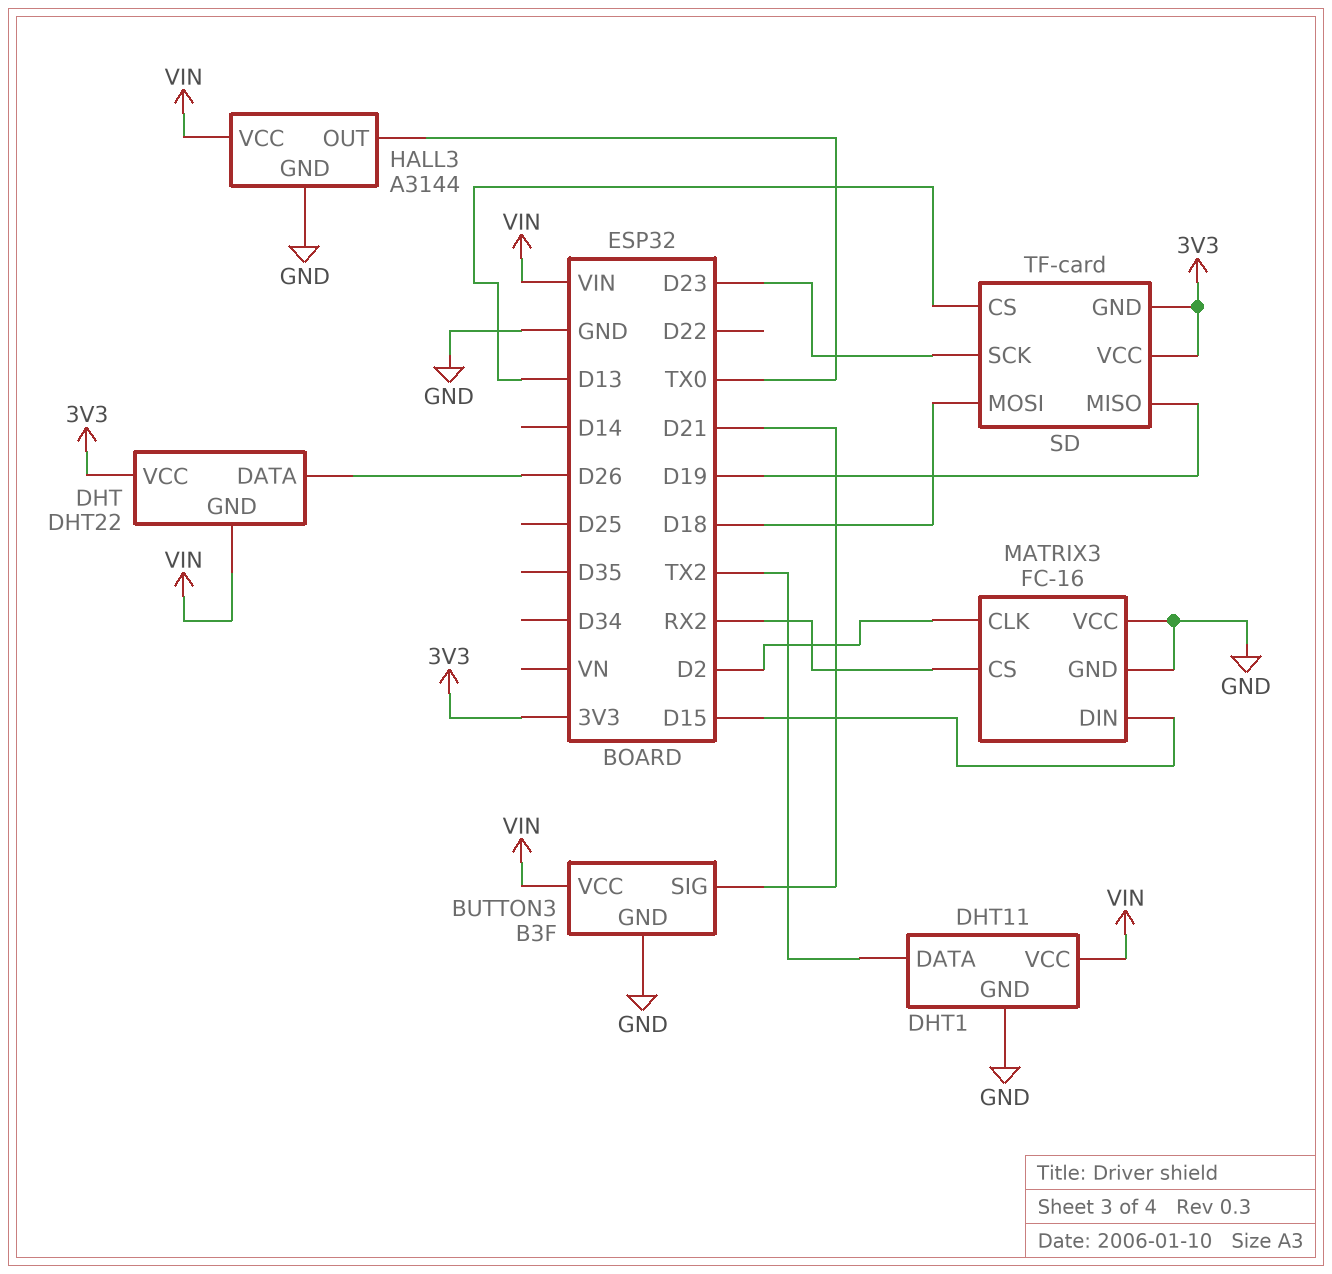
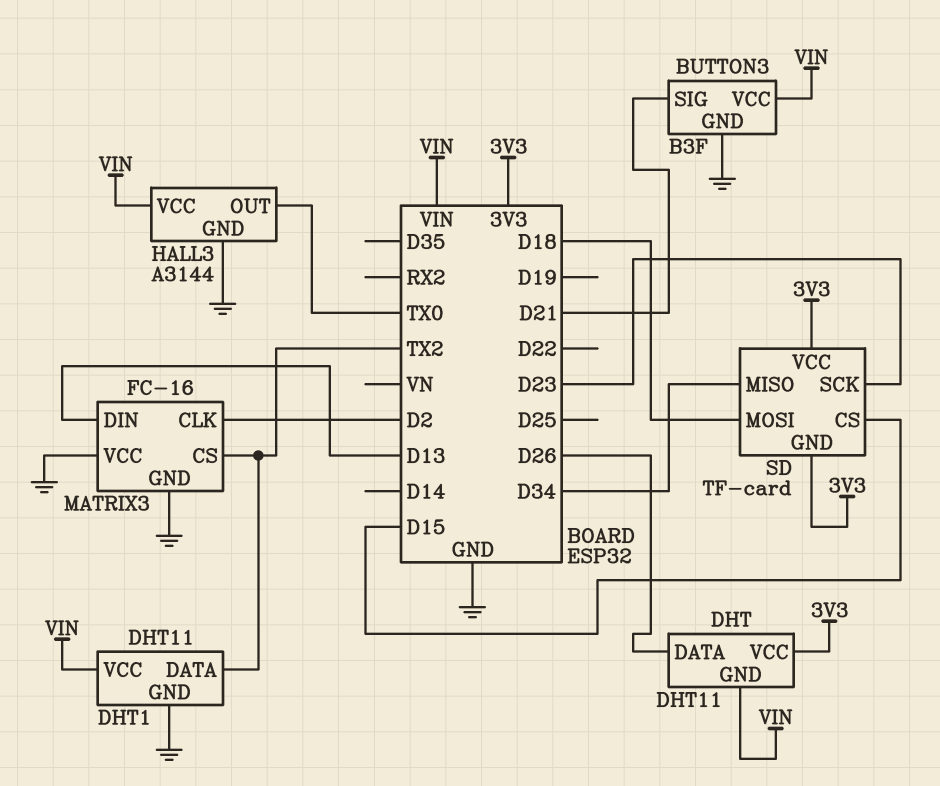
DHT: DHT22 -> DHT11
MATRIX3 pin CS: RX2 -> TX2
MATRIX3 pin DIN: D15 -> D13
SD pin CS: D13 -> D15
SD pin MISO: D19 -> D34

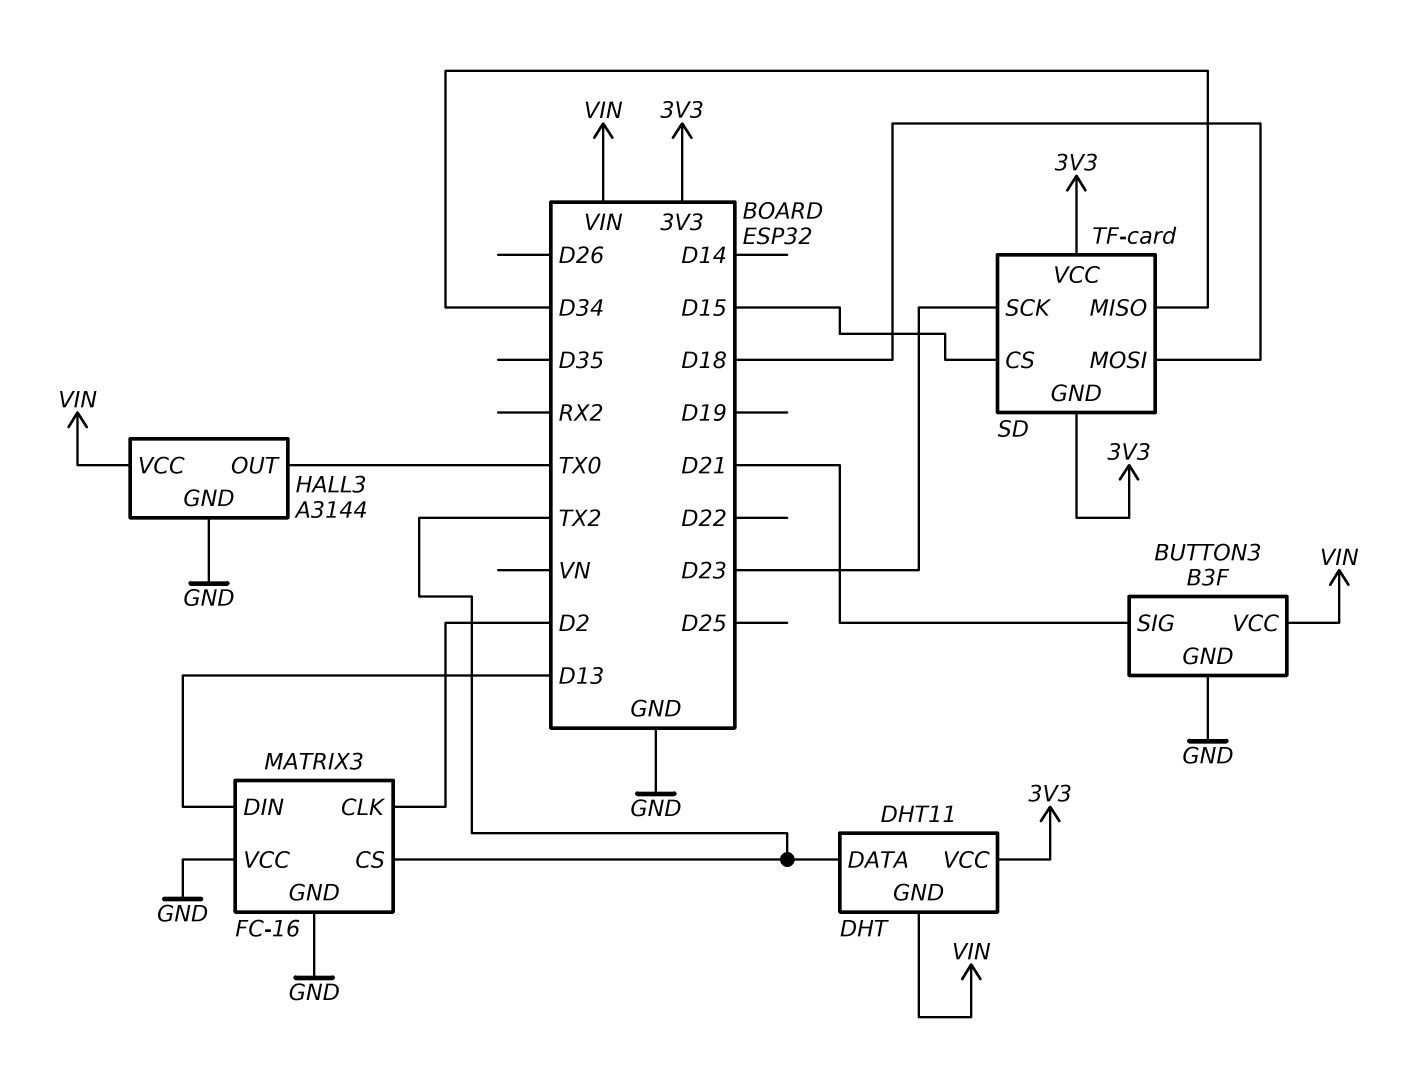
DHT pin DATA: D26 -> TX2
DHT1: DHT11 -> none
DHT1 pin DATA: TX2 -> none
DHT1 pin GND: GND -> none
DHT1 pin VCC: VIN -> none

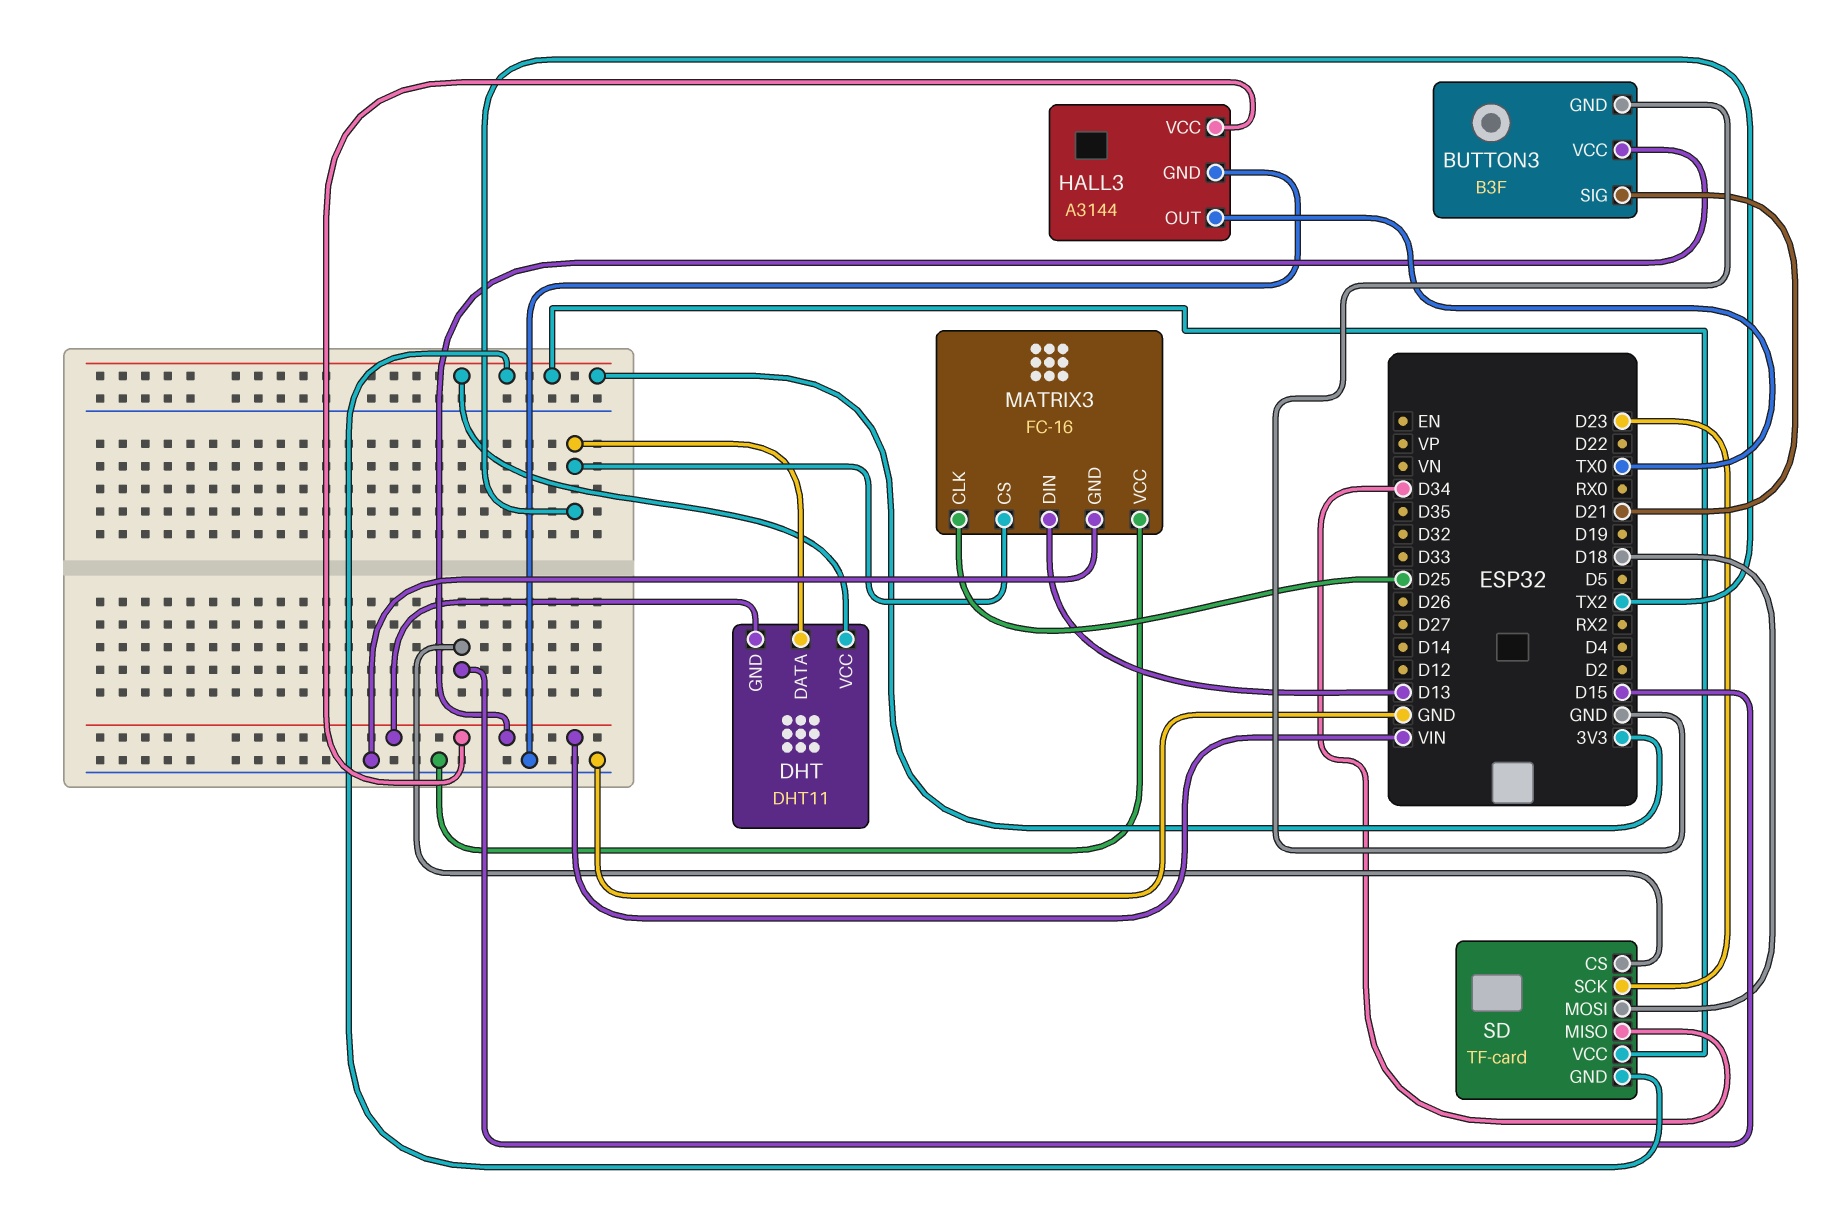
MATRIX3 pin CLK: D2 -> D25

